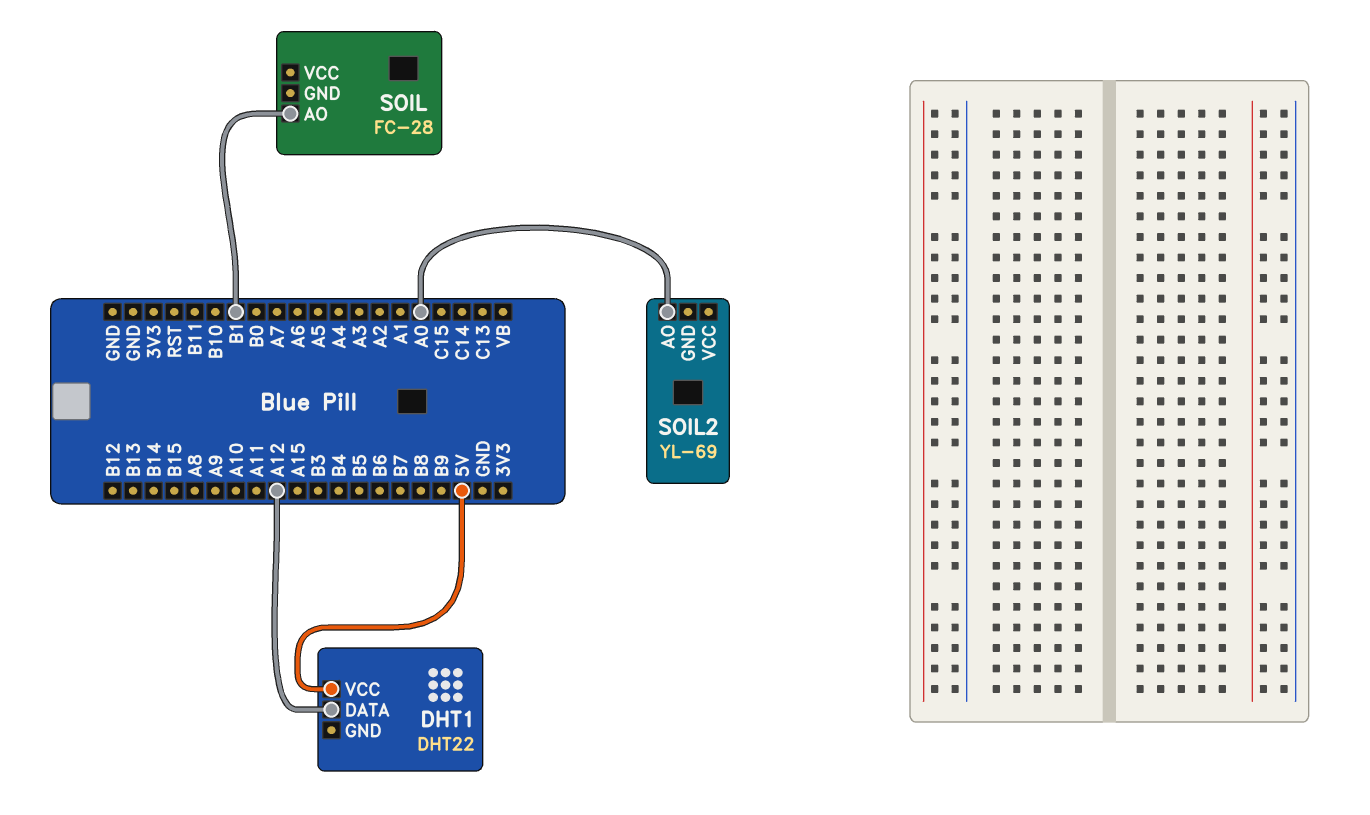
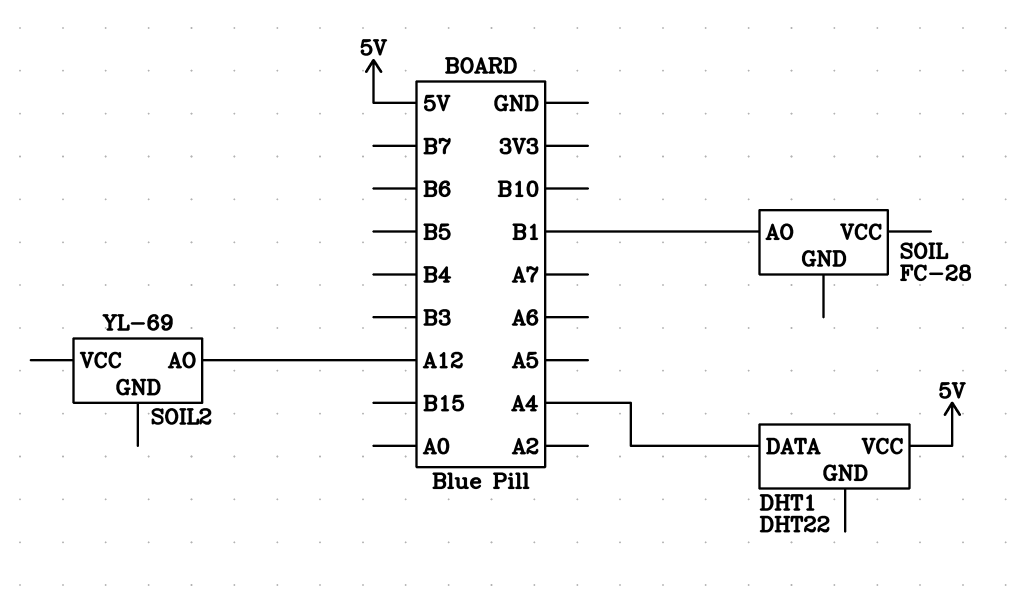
DHT1 pin DATA: A12 -> A4
SOIL2 pin AO: A0 -> A12

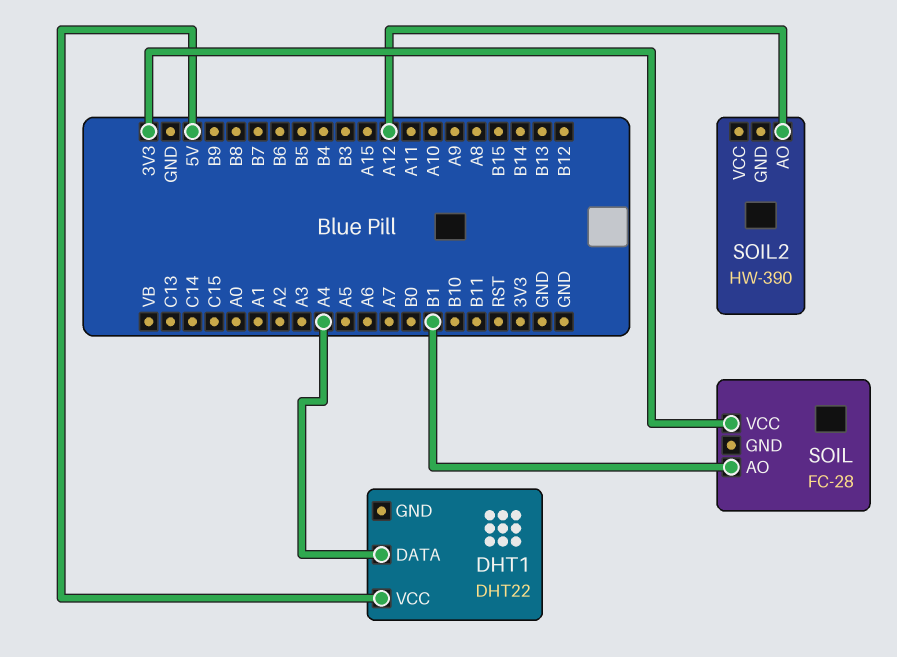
SOIL pin VCC: none -> 3V3
SOIL2: YL-69 -> HW-390

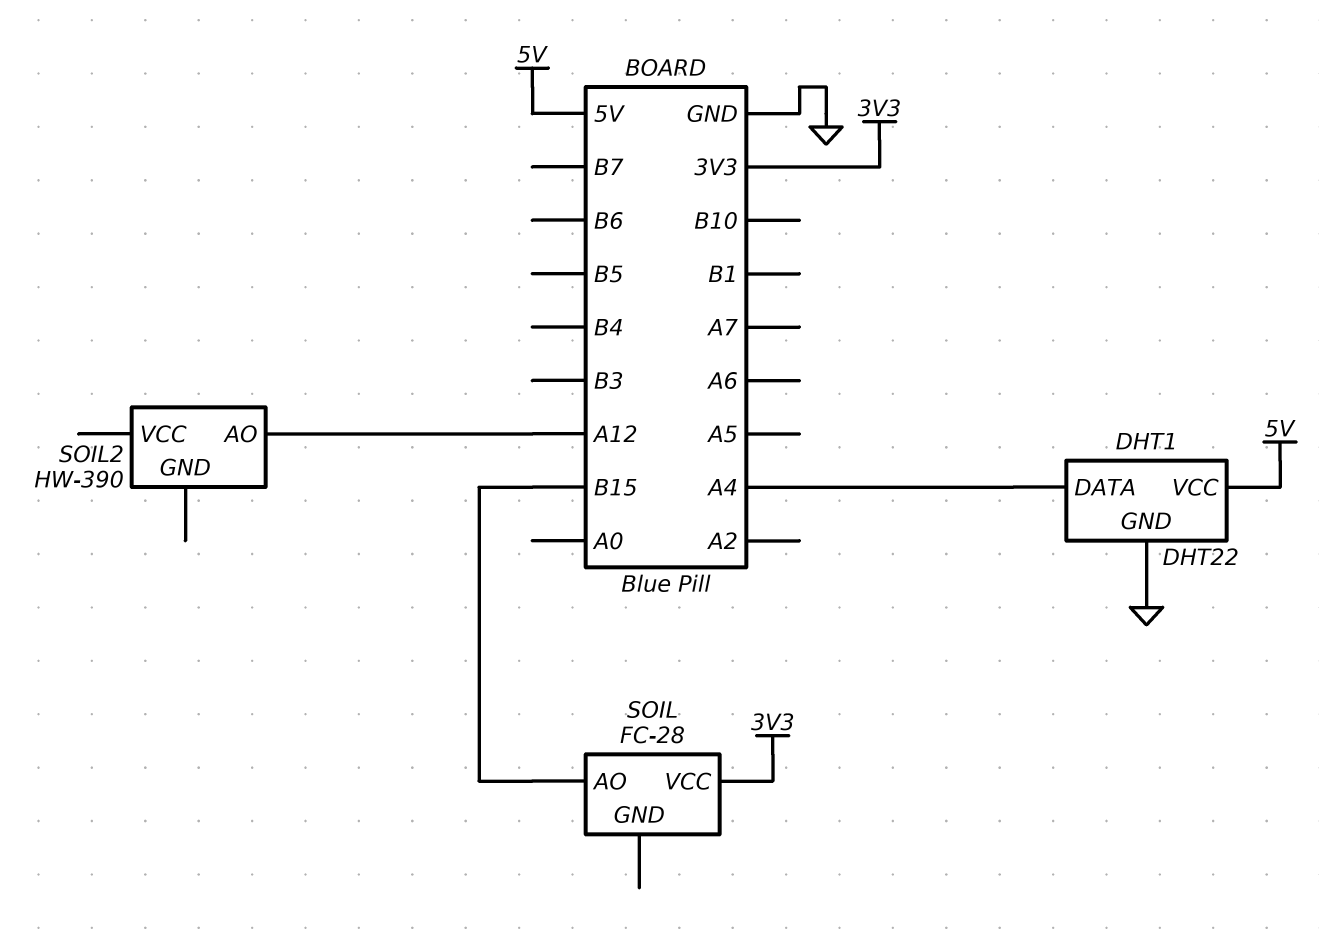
DHT1 pin GND: none -> GND
SOIL pin AO: B1 -> B15

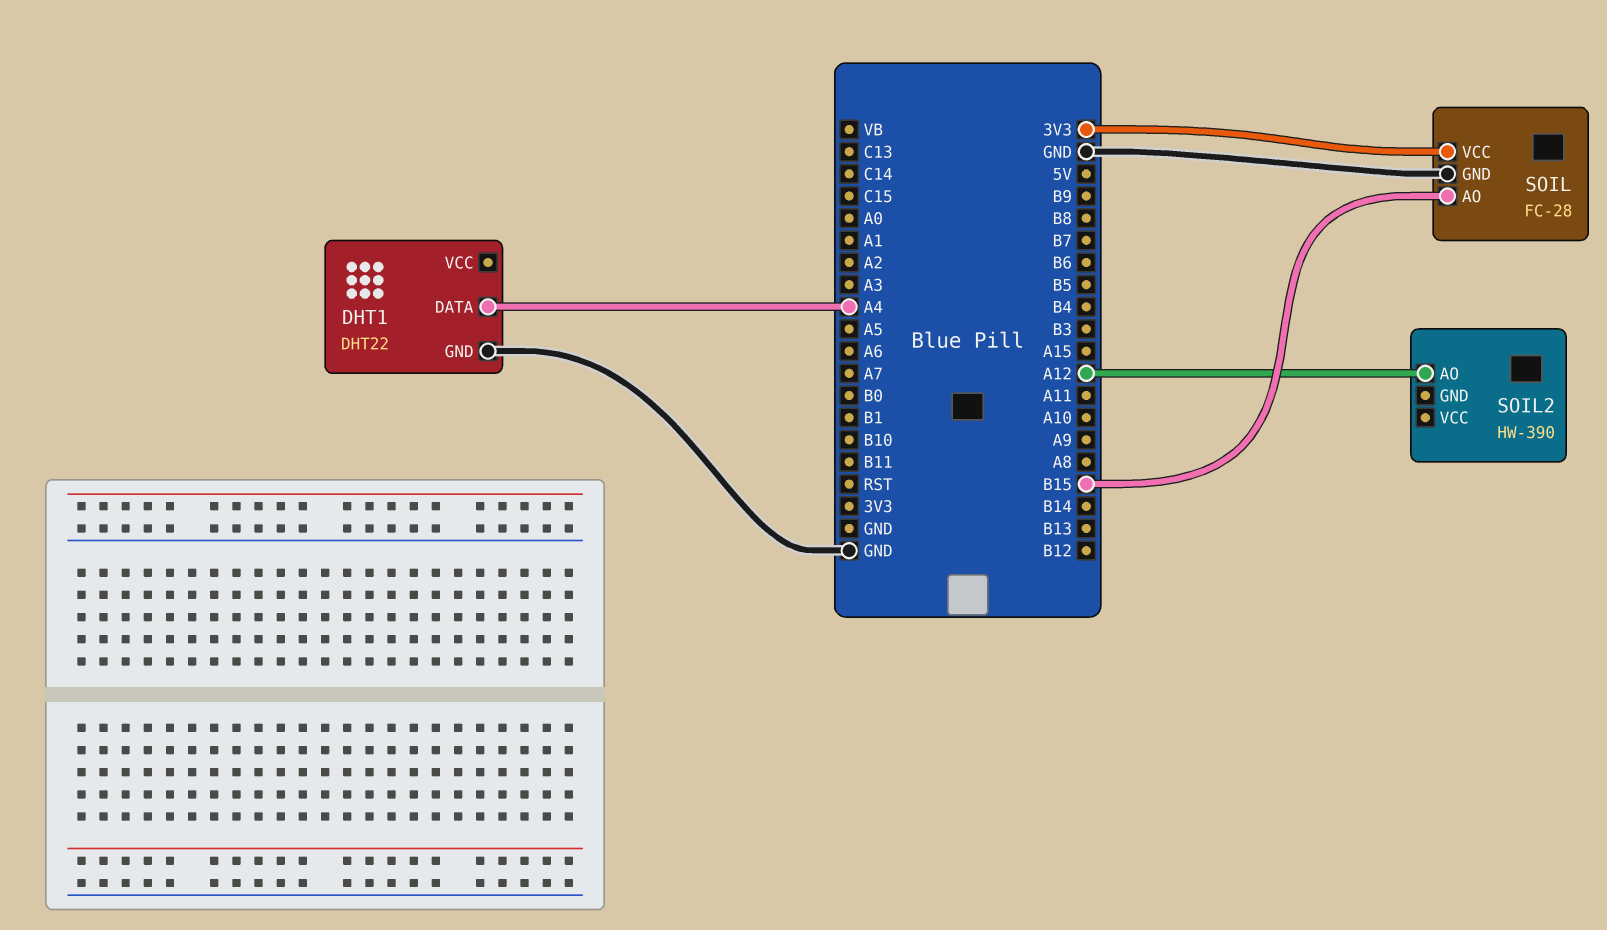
DHT1 pin VCC: 5V -> none
SOIL pin GND: none -> GND

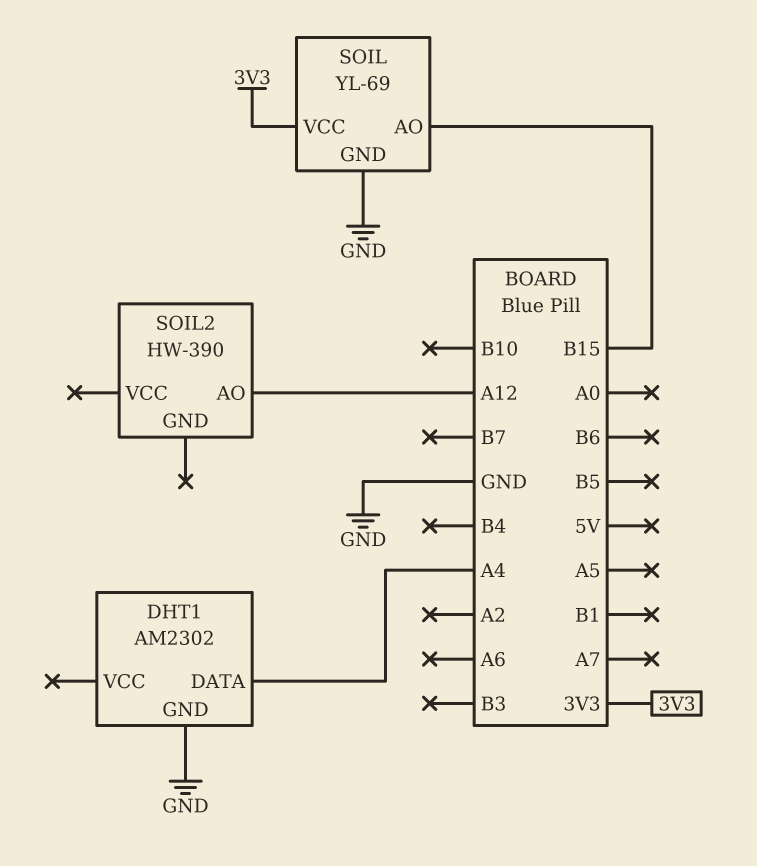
DHT1: DHT22 -> AM2302
SOIL: FC-28 -> YL-69

